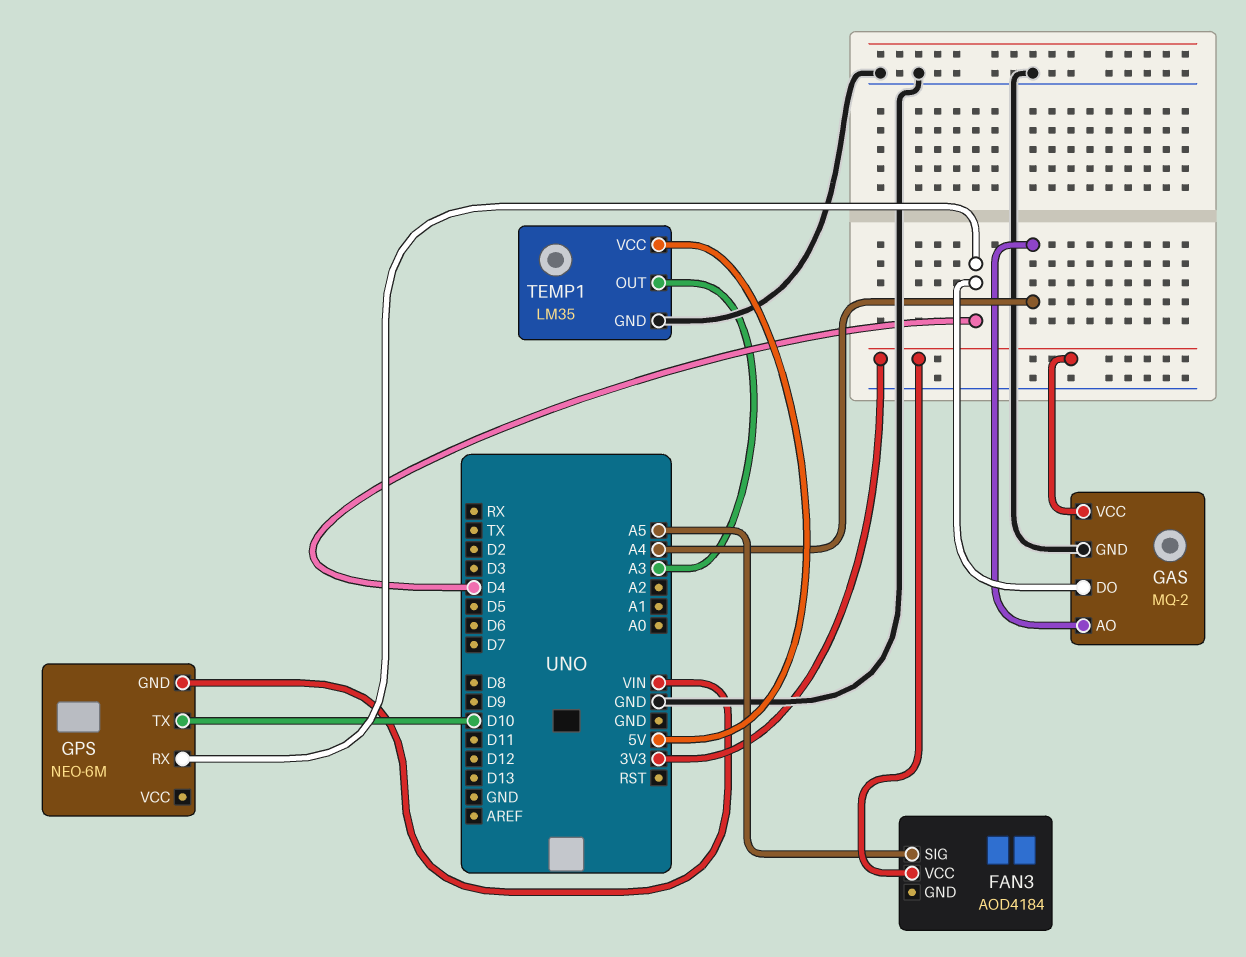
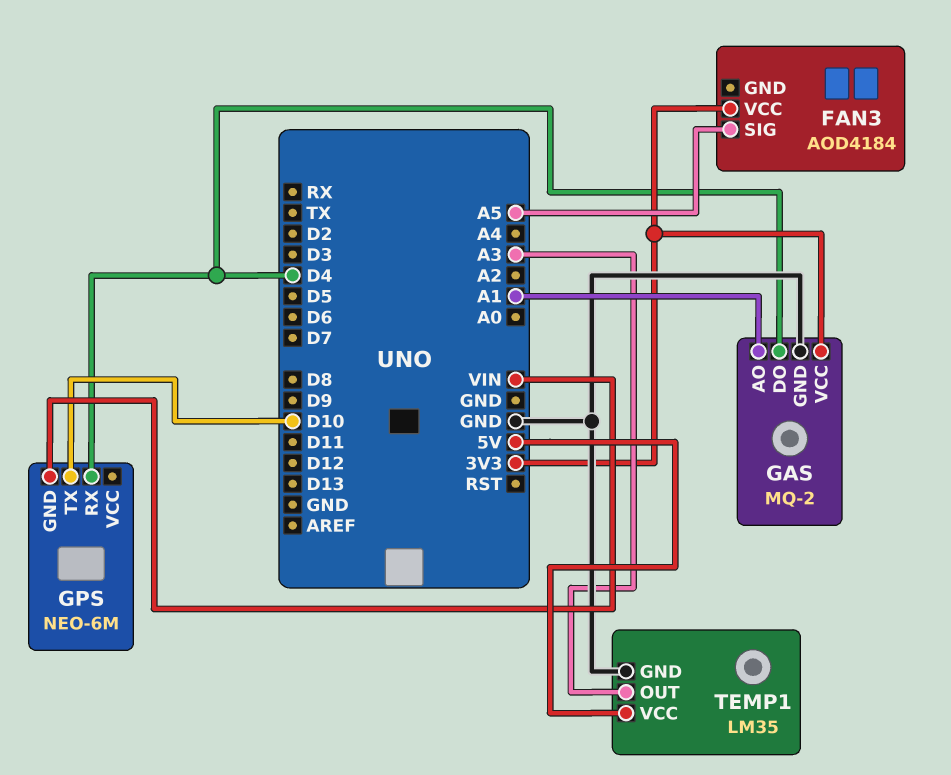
GAS pin AO: A4 -> A1

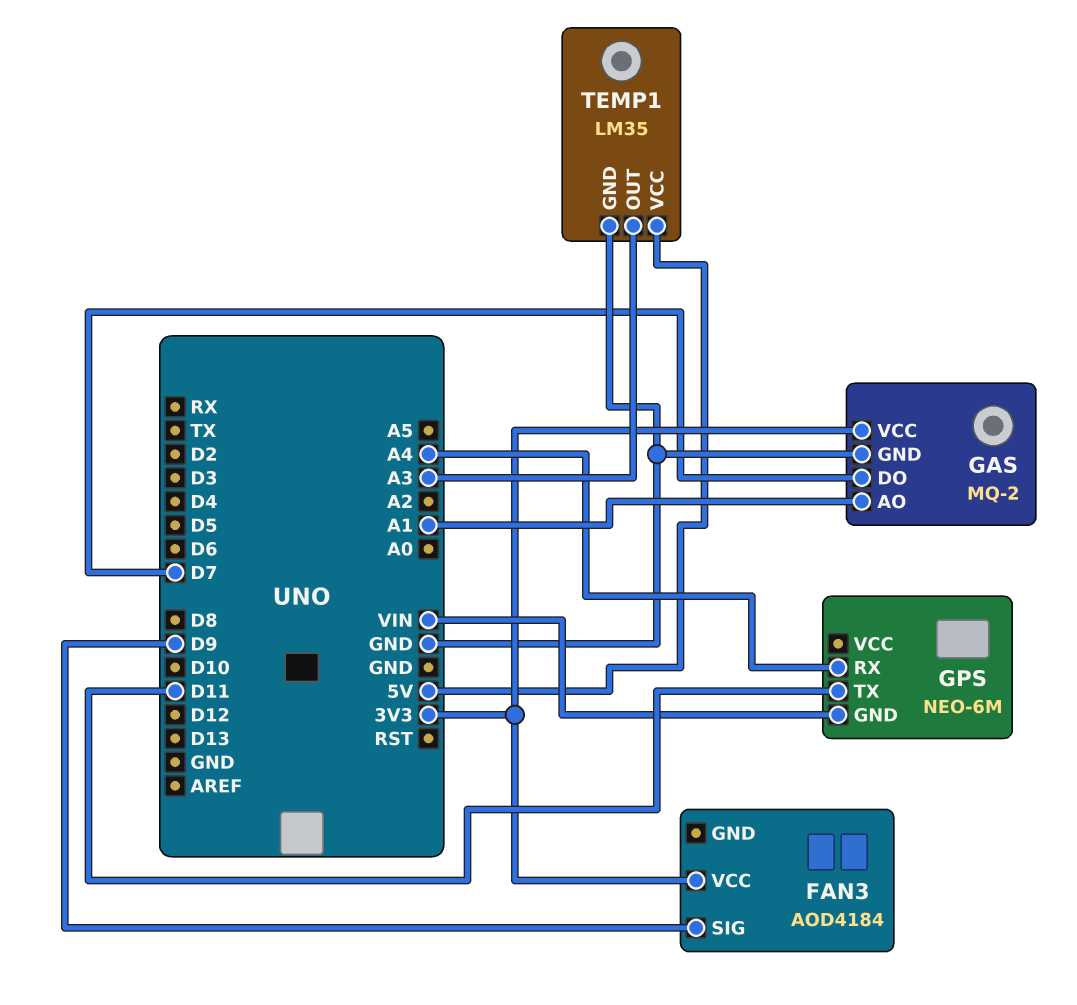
FAN3 pin SIG: A5 -> D9
GAS pin DO: D4 -> D7
GPS pin RX: D4 -> A4
GPS pin TX: D10 -> D11

